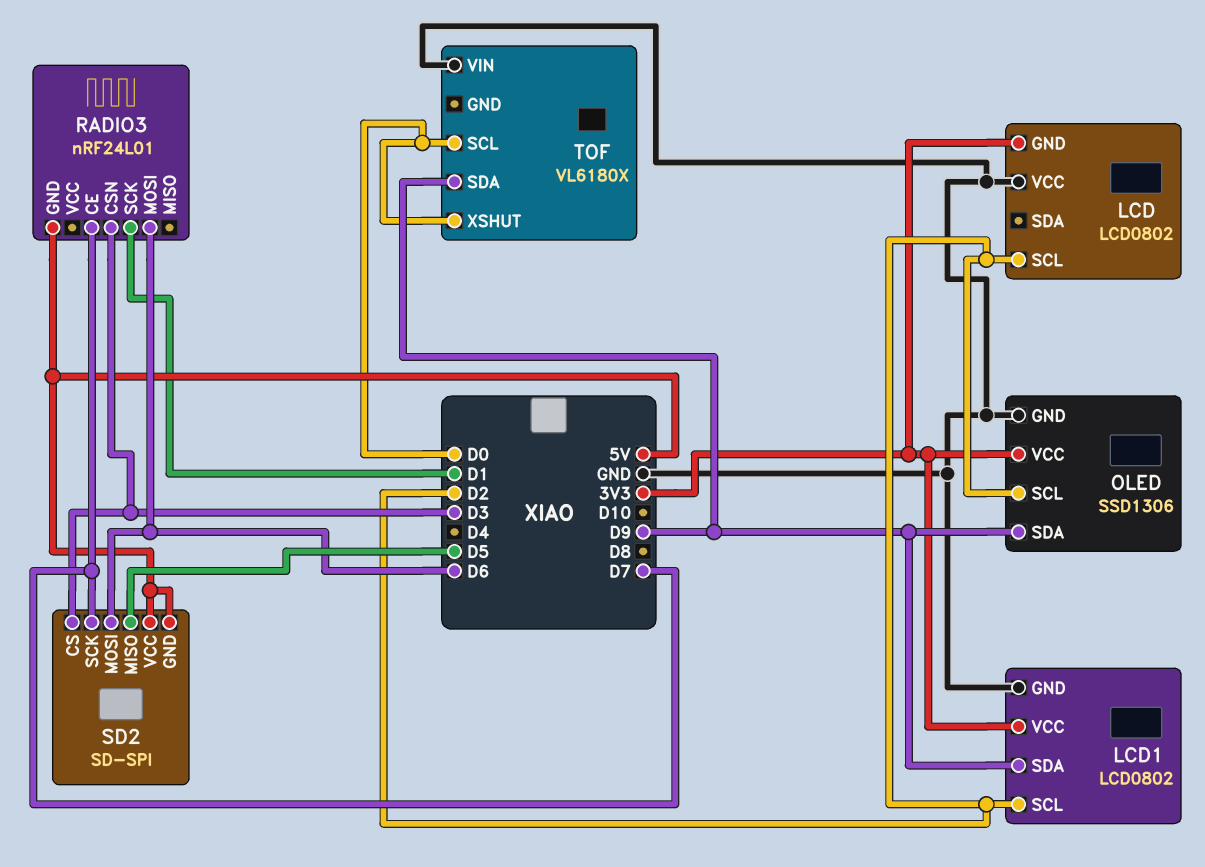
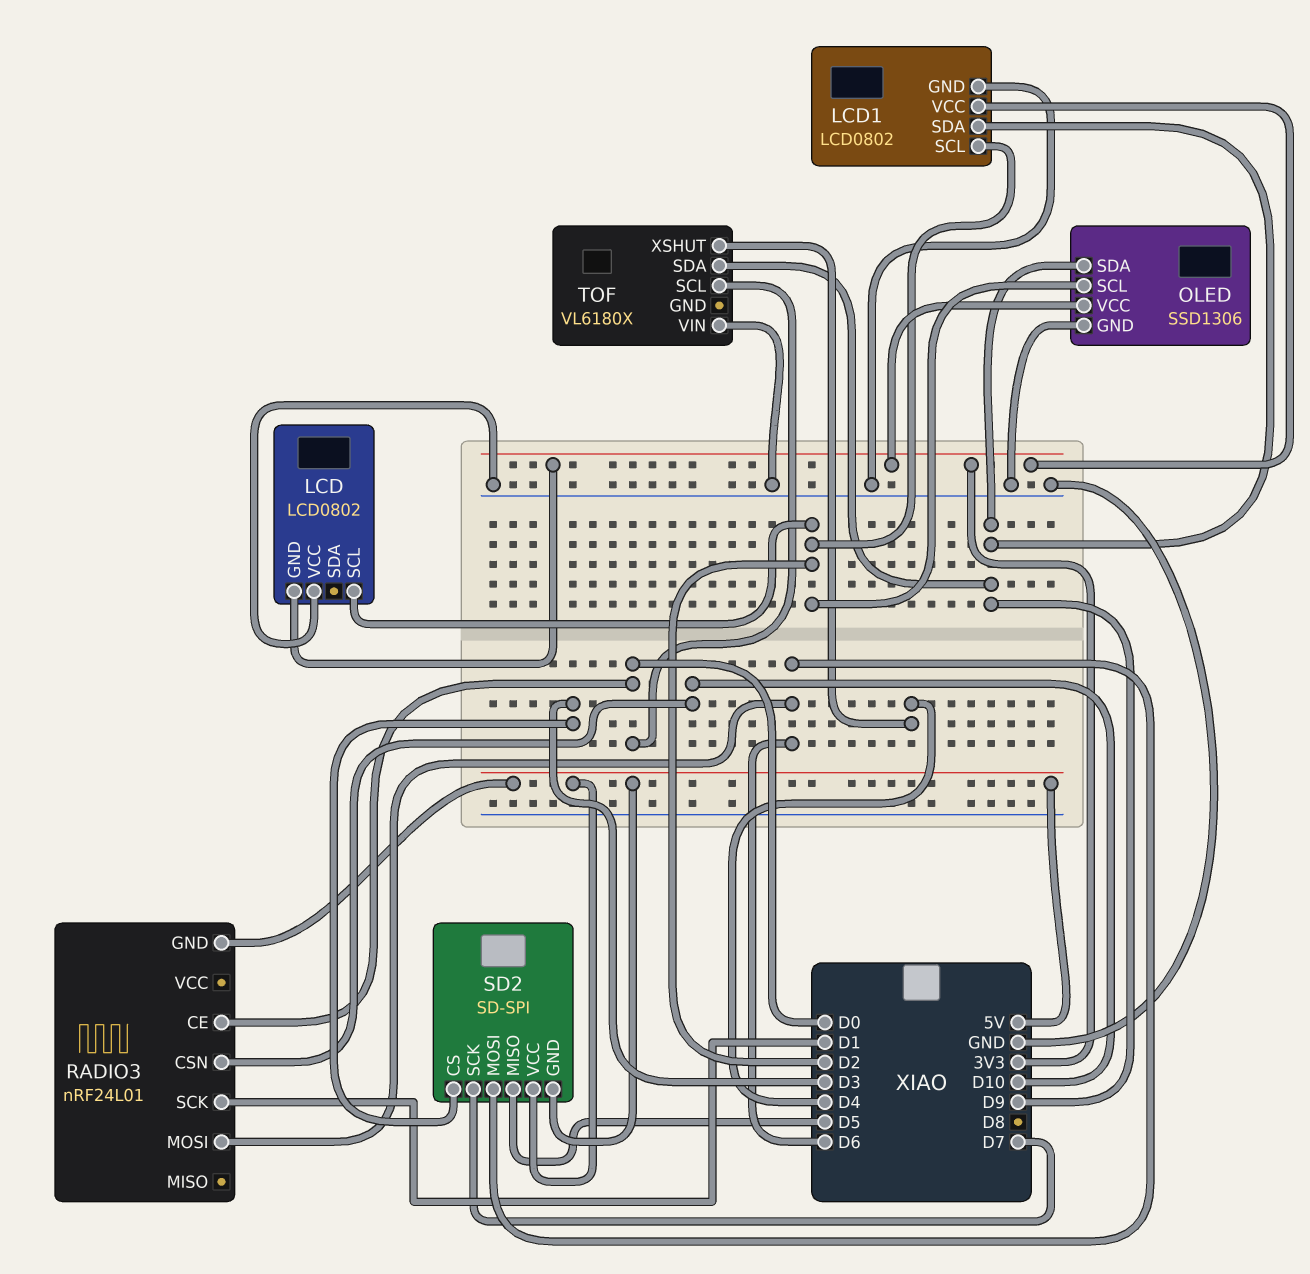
RADIO3 pin CE: D7 -> D0
RADIO3 pin CSN: D3 -> D10
TOF pin XSHUT: D0 -> D4

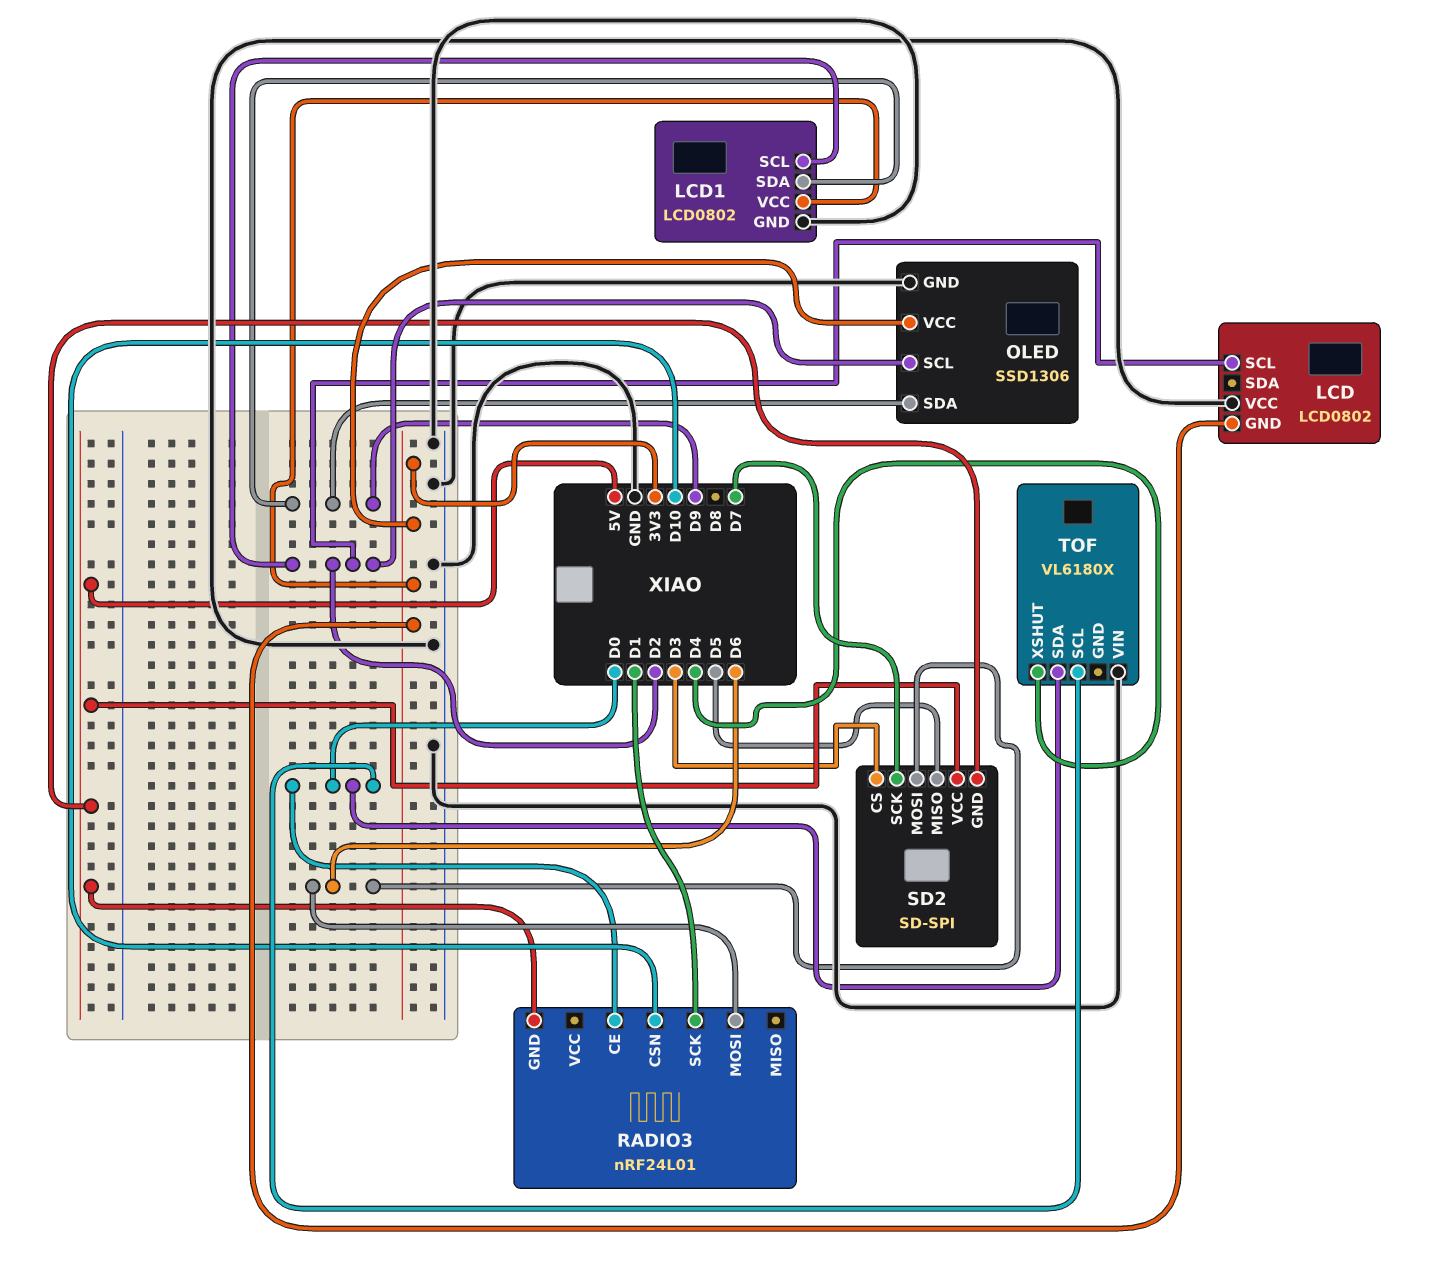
TOF pin SDA: D9 -> D0

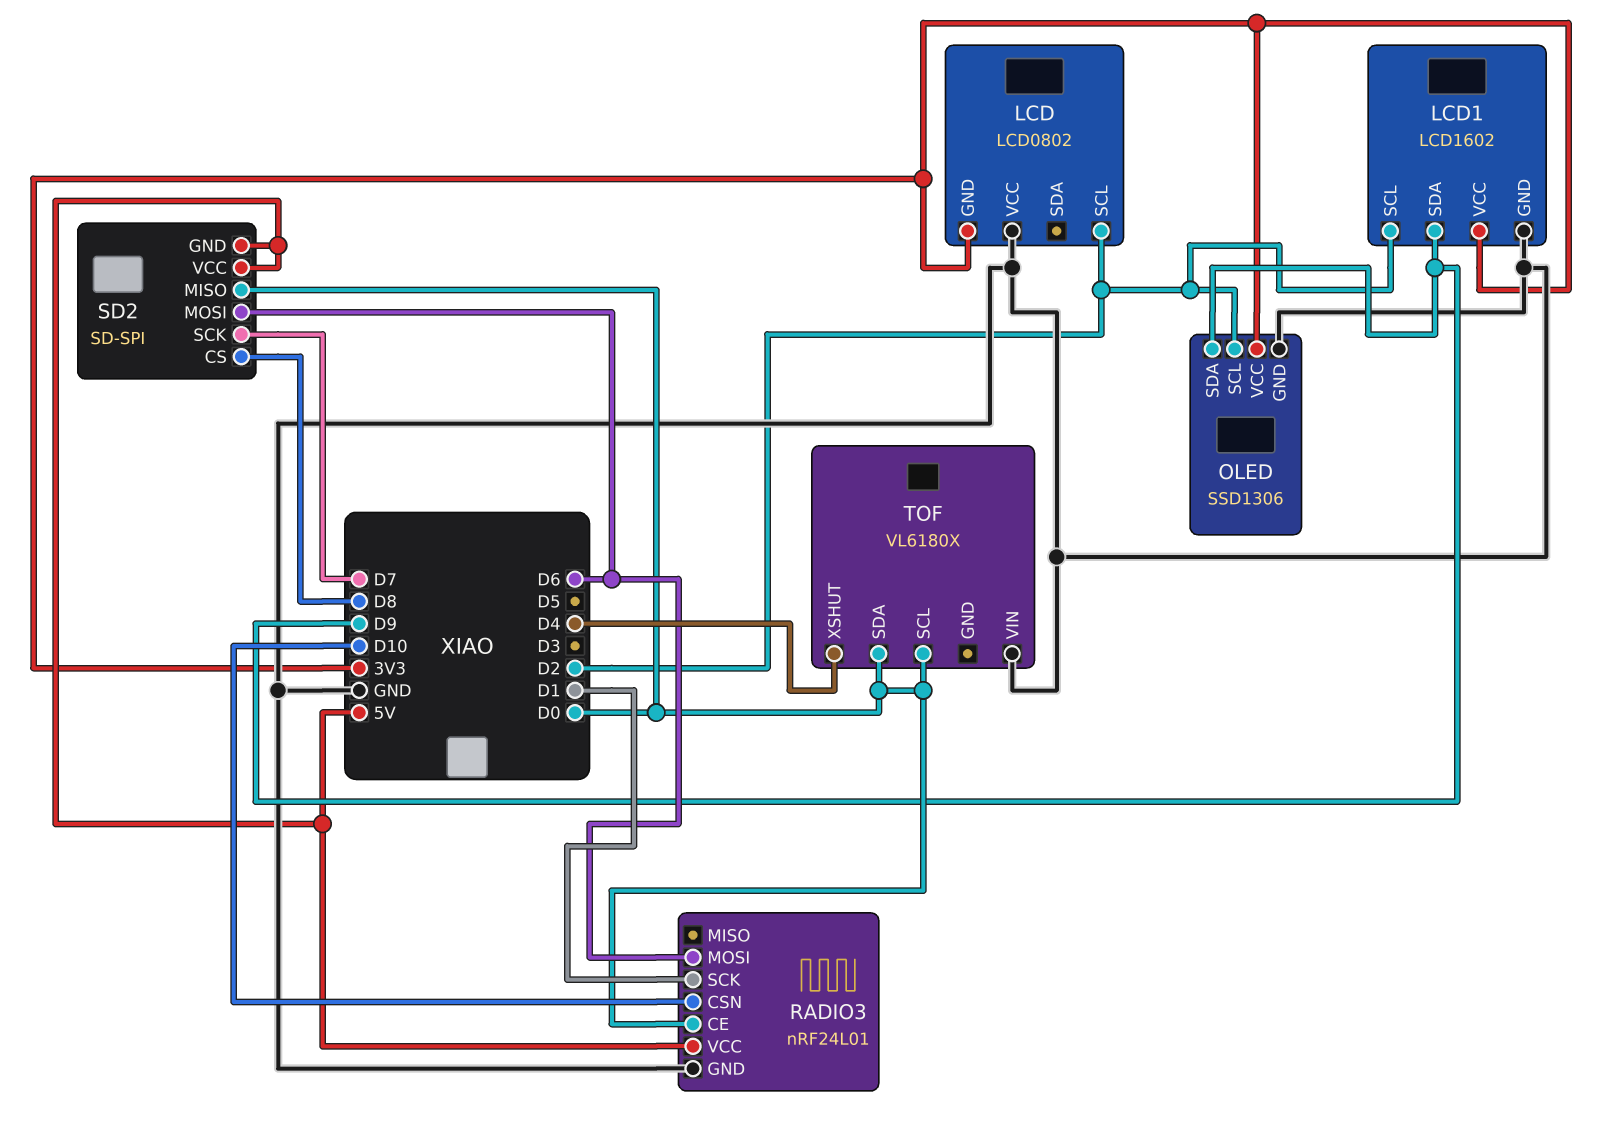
LCD1: LCD0802 -> LCD1602
RADIO3 pin GND: 5V -> GND
RADIO3 pin VCC: none -> 5V
SD2 pin CS: D3 -> D8
SD2 pin MISO: D5 -> D0

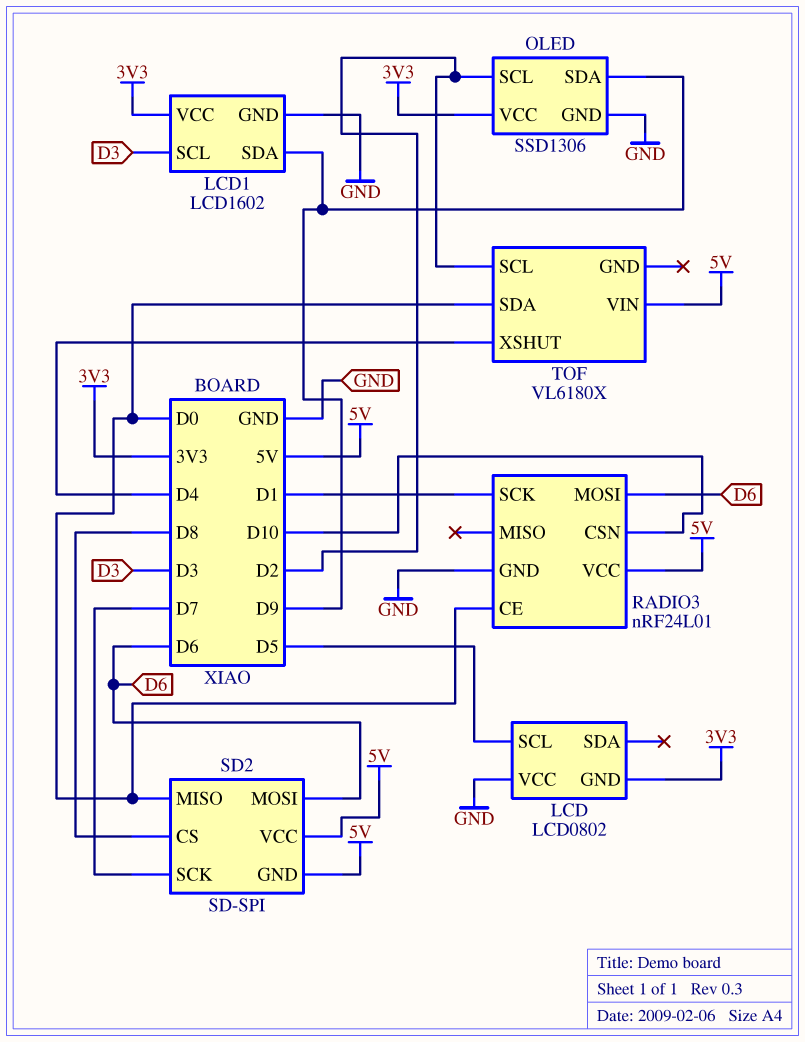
LCD pin SCL: D2 -> D5
LCD1 pin SCL: D2 -> D3
TOF pin SCL: D0 -> D2
TOF pin VIN: GND -> 5V

